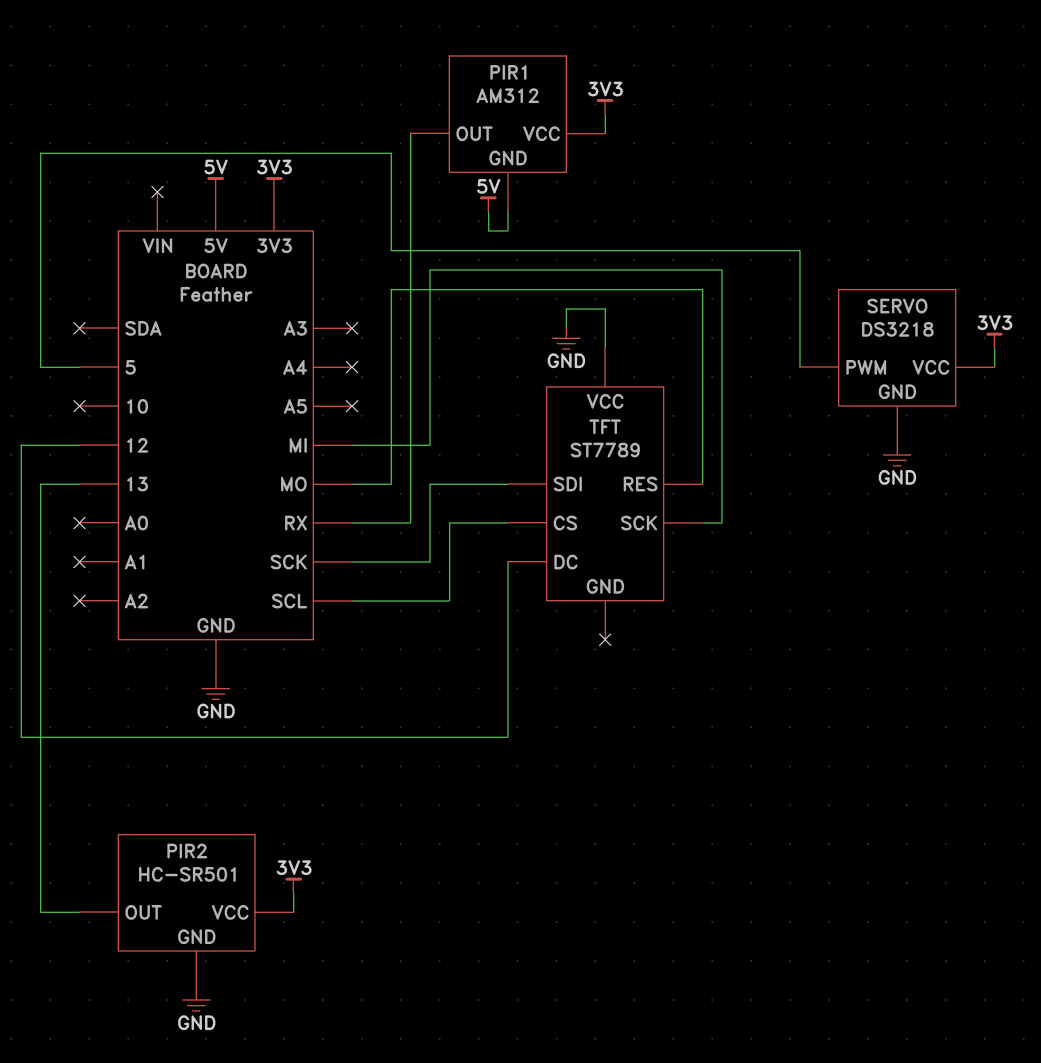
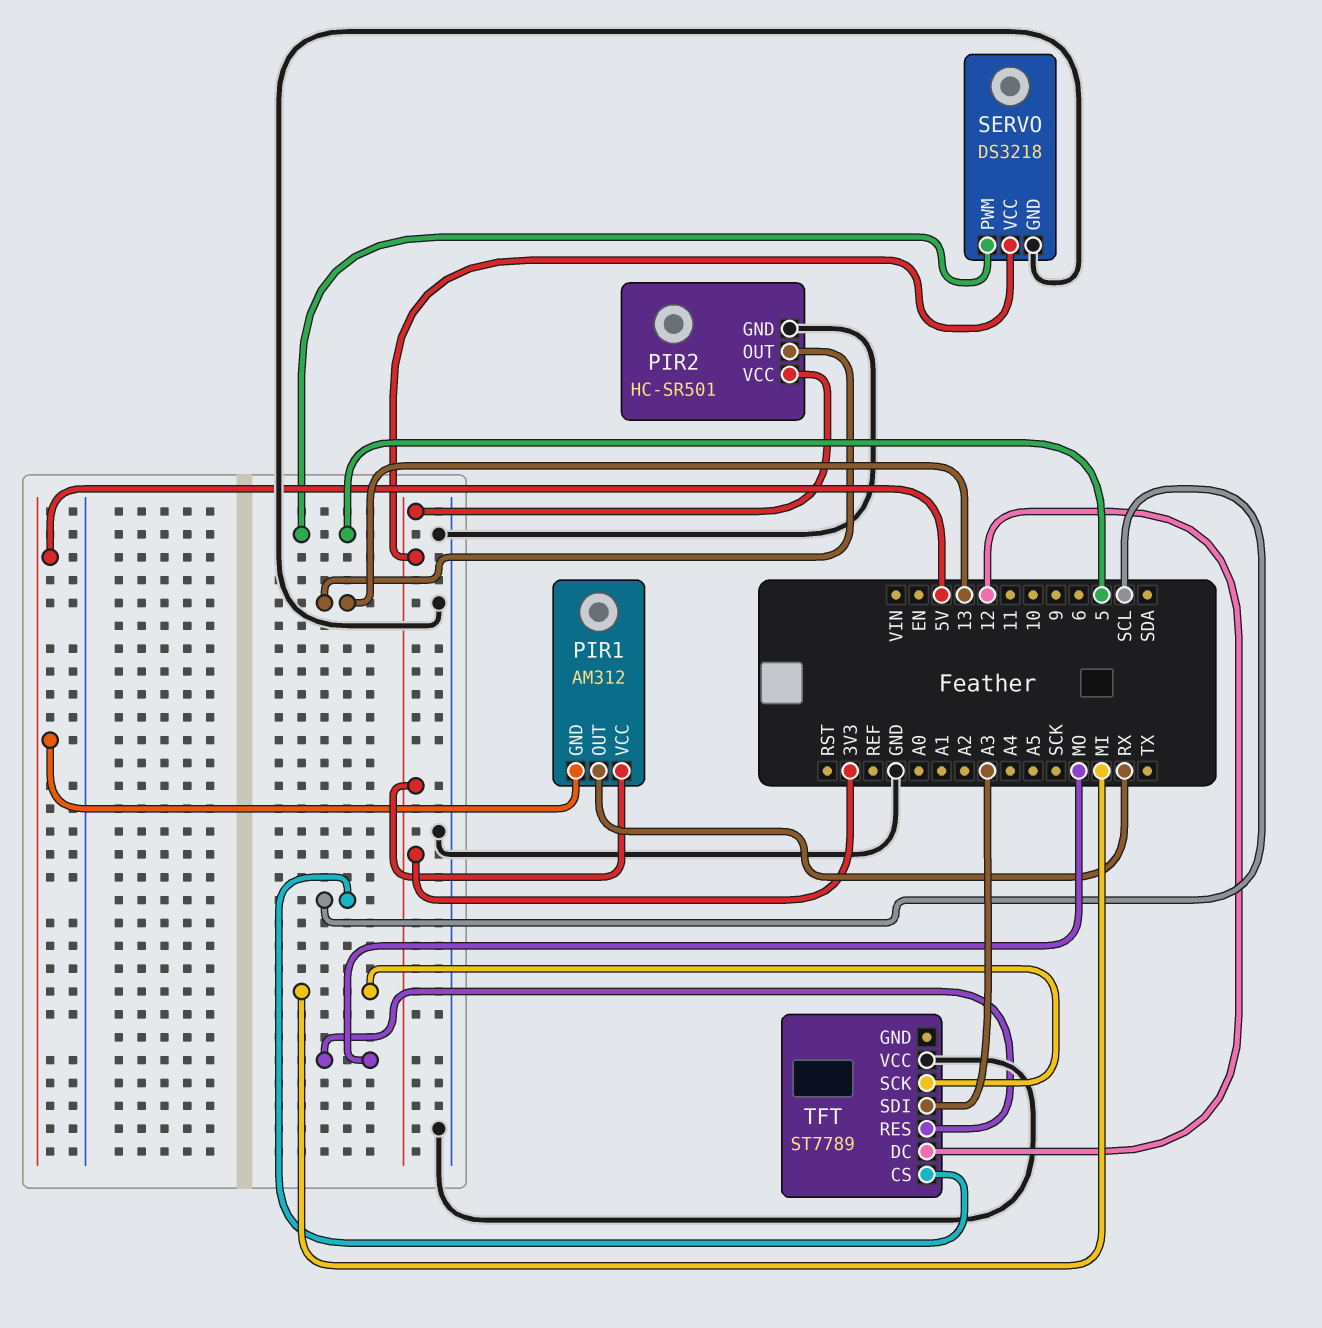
TFT pin SDI: SCK -> A3

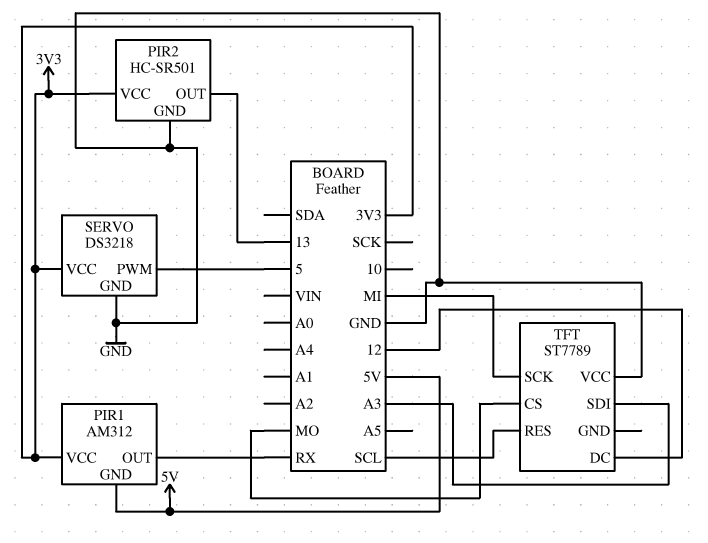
TFT pin CS: SCL -> MO
TFT pin RES: MO -> SCL

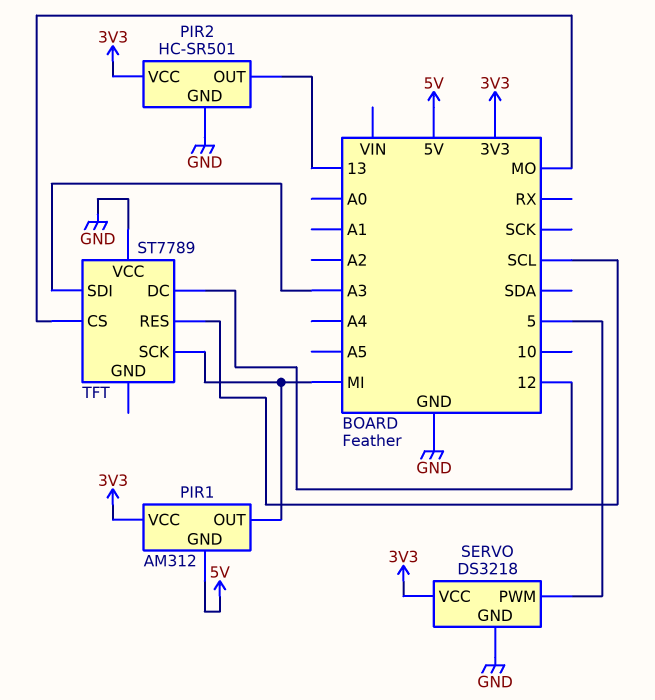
PIR1 pin OUT: RX -> MI

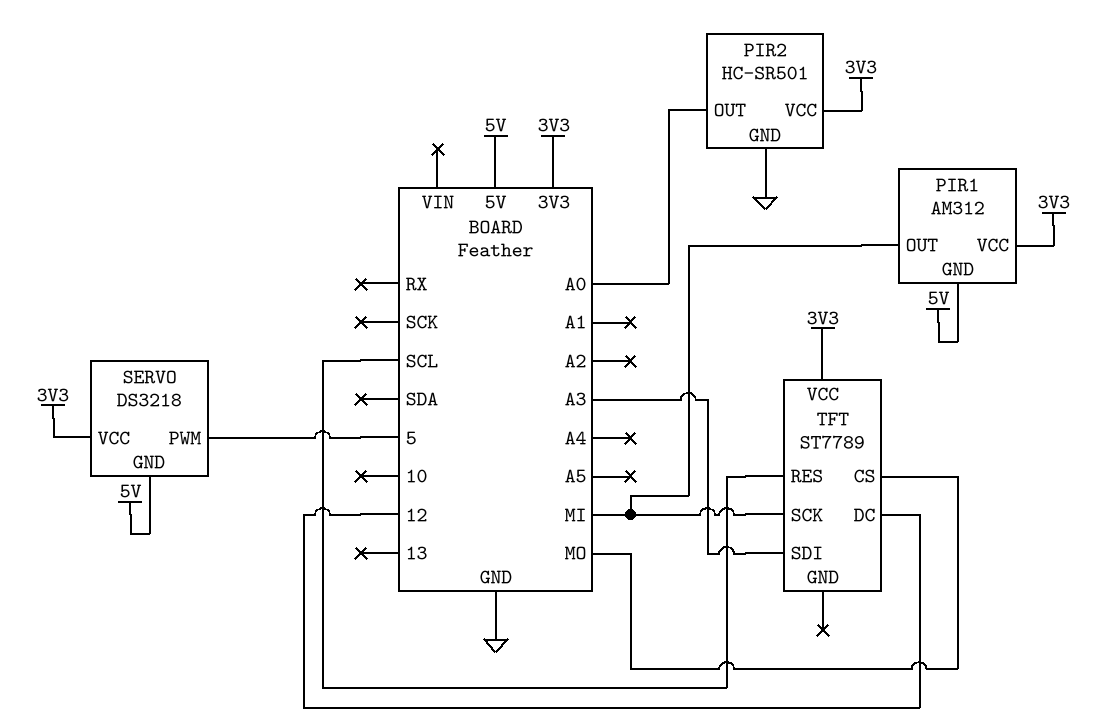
PIR2 pin OUT: 13 -> A0
SERVO pin GND: GND -> 5V
TFT pin VCC: GND -> 3V3

